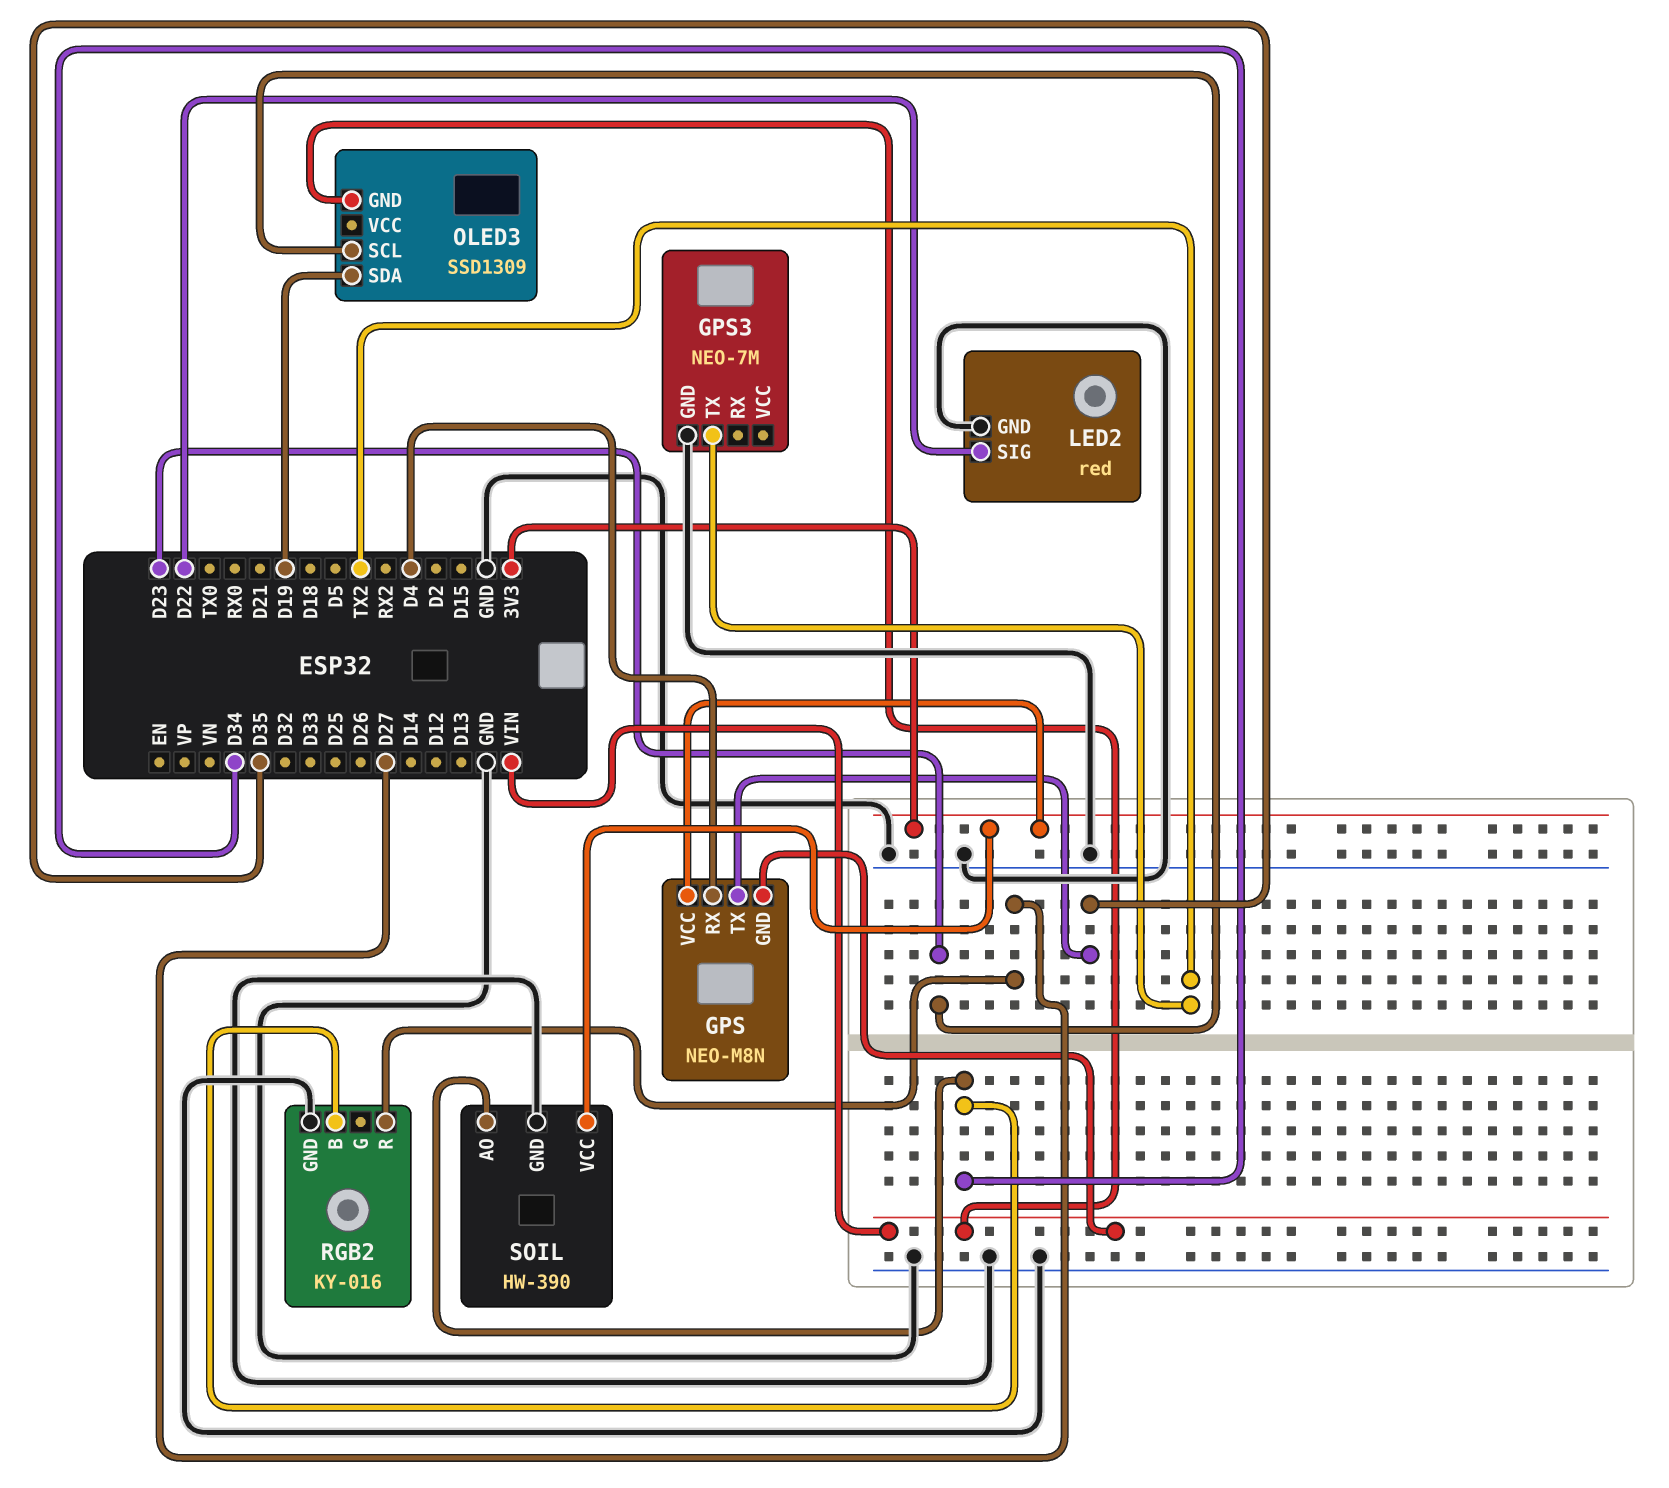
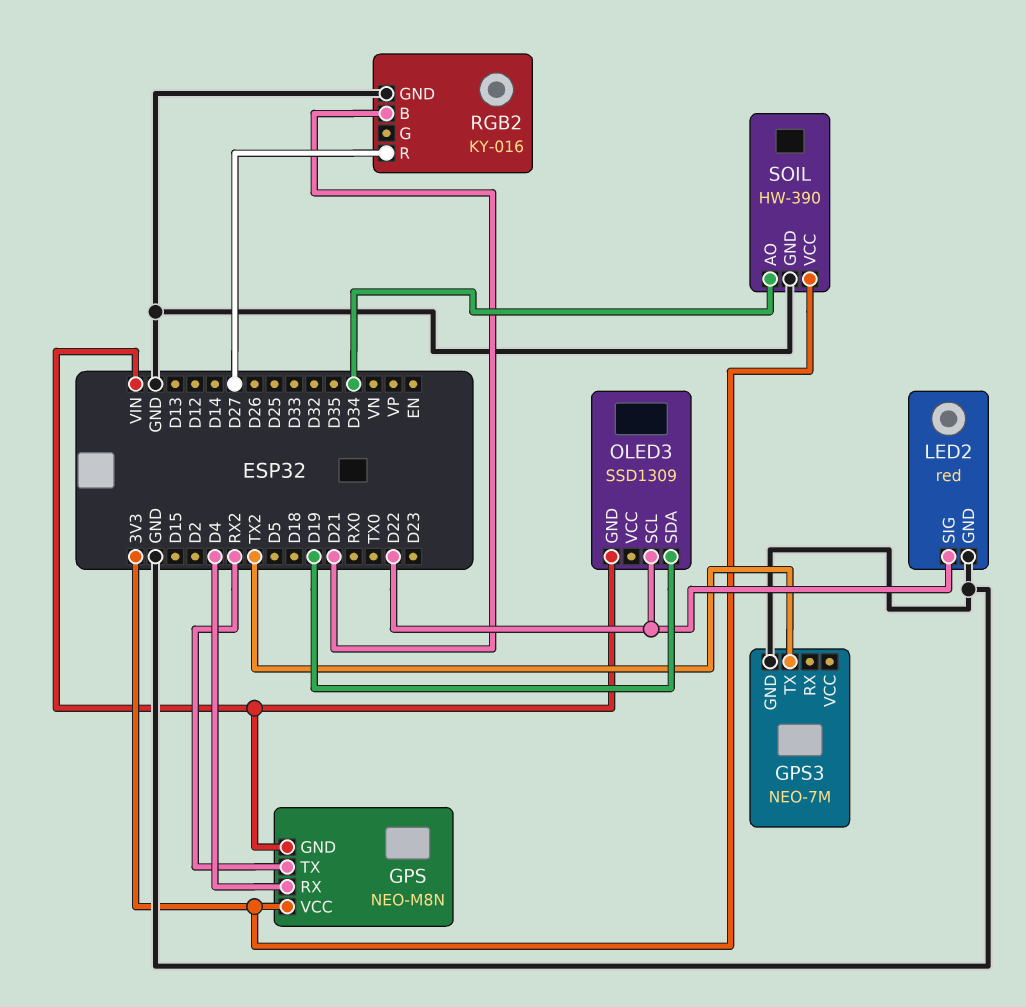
GPS pin TX: D35 -> RX2
OLED3 pin SCL: D23 -> D22
RGB2 pin B: D34 -> D21

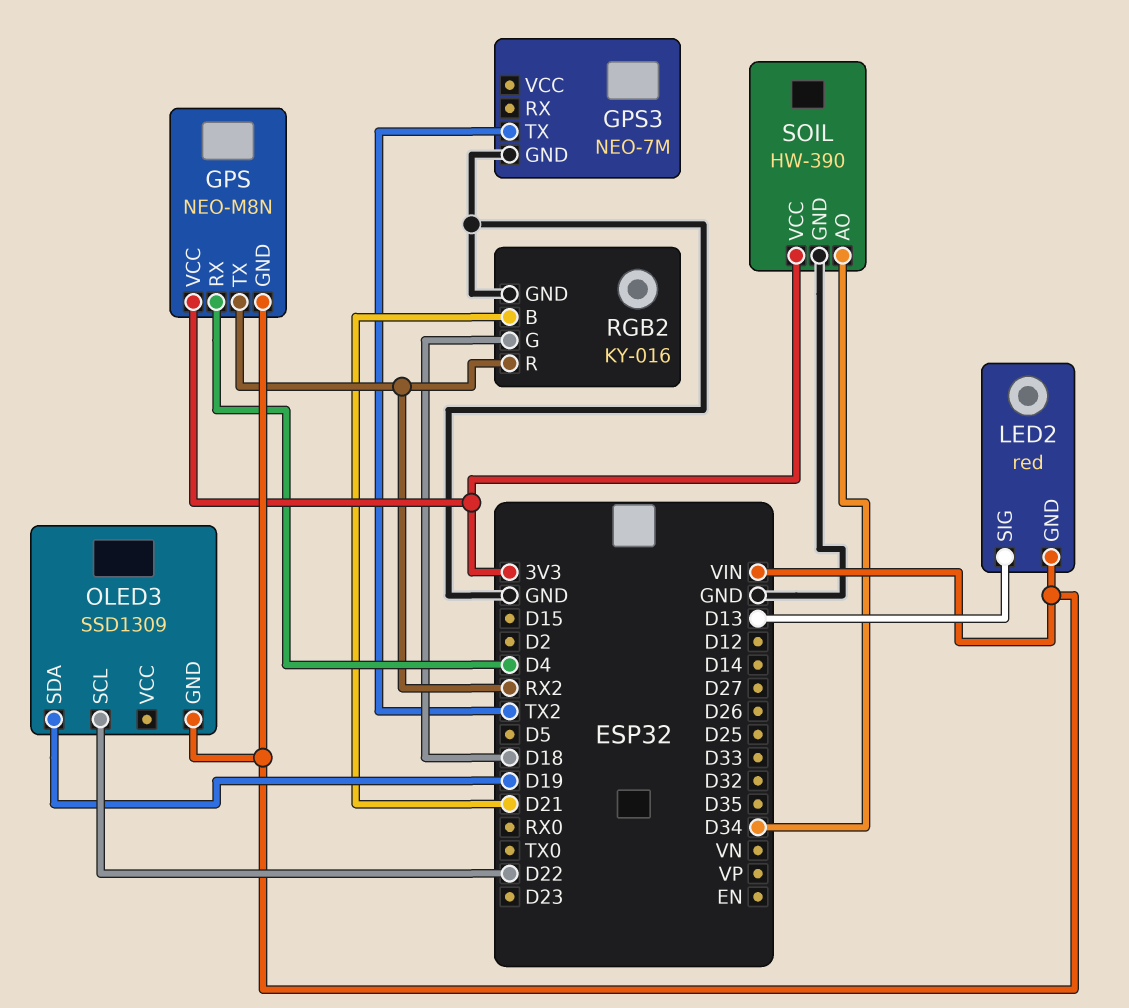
LED2 pin GND: GND -> VIN
LED2 pin SIG: D22 -> D13
RGB2 pin G: none -> D18
RGB2 pin R: D27 -> RX2

